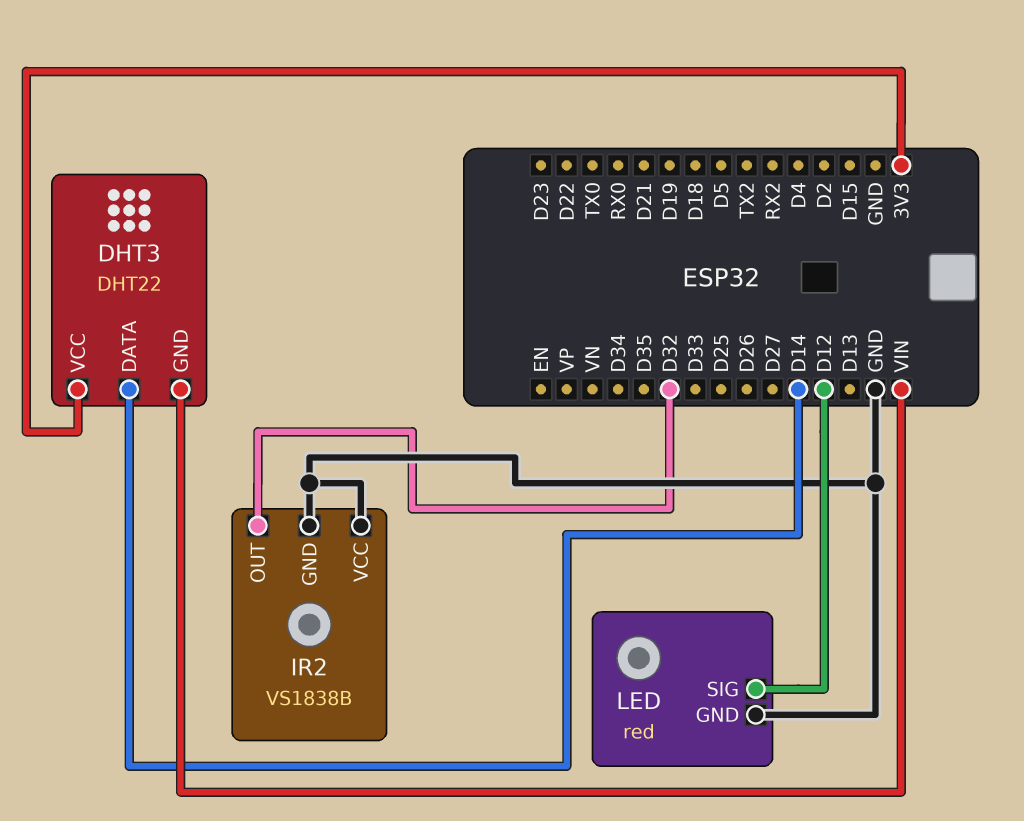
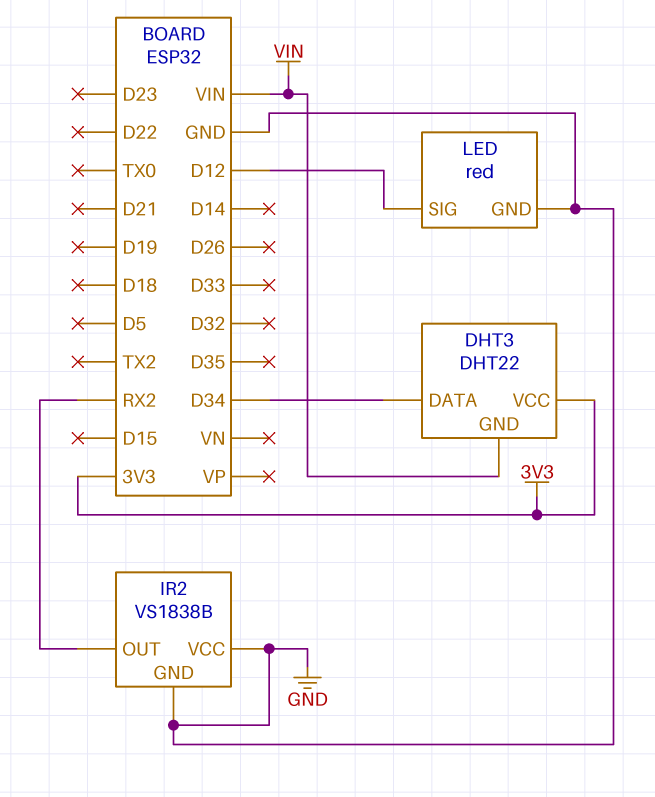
DHT3 pin DATA: D14 -> D34
IR2 pin OUT: D32 -> RX2

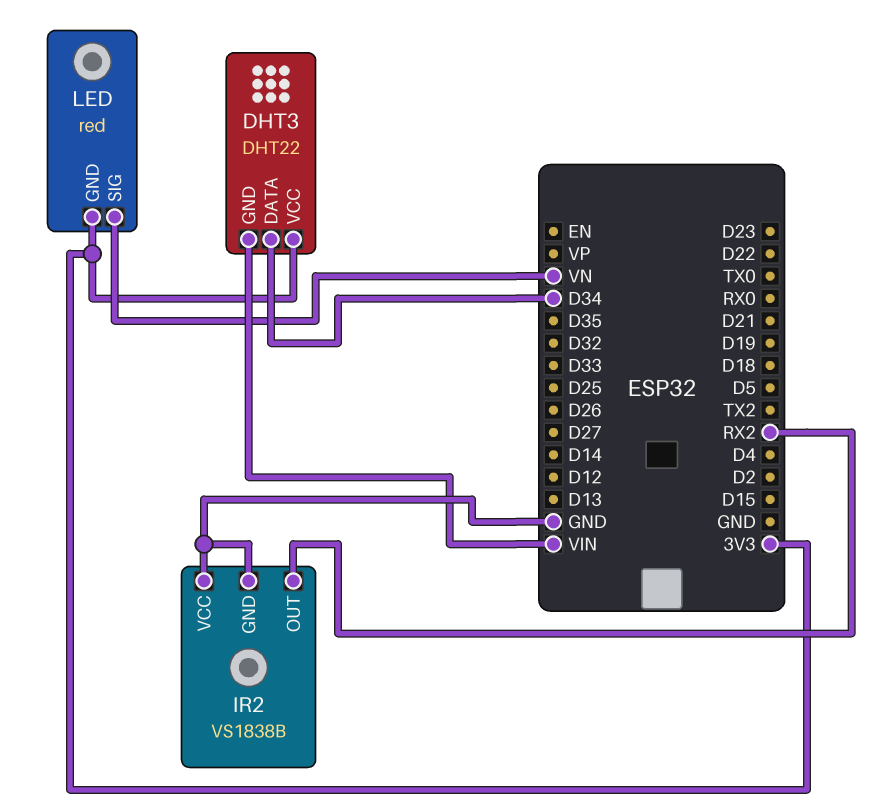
LED pin GND: GND -> 3V3
LED pin SIG: D12 -> VN

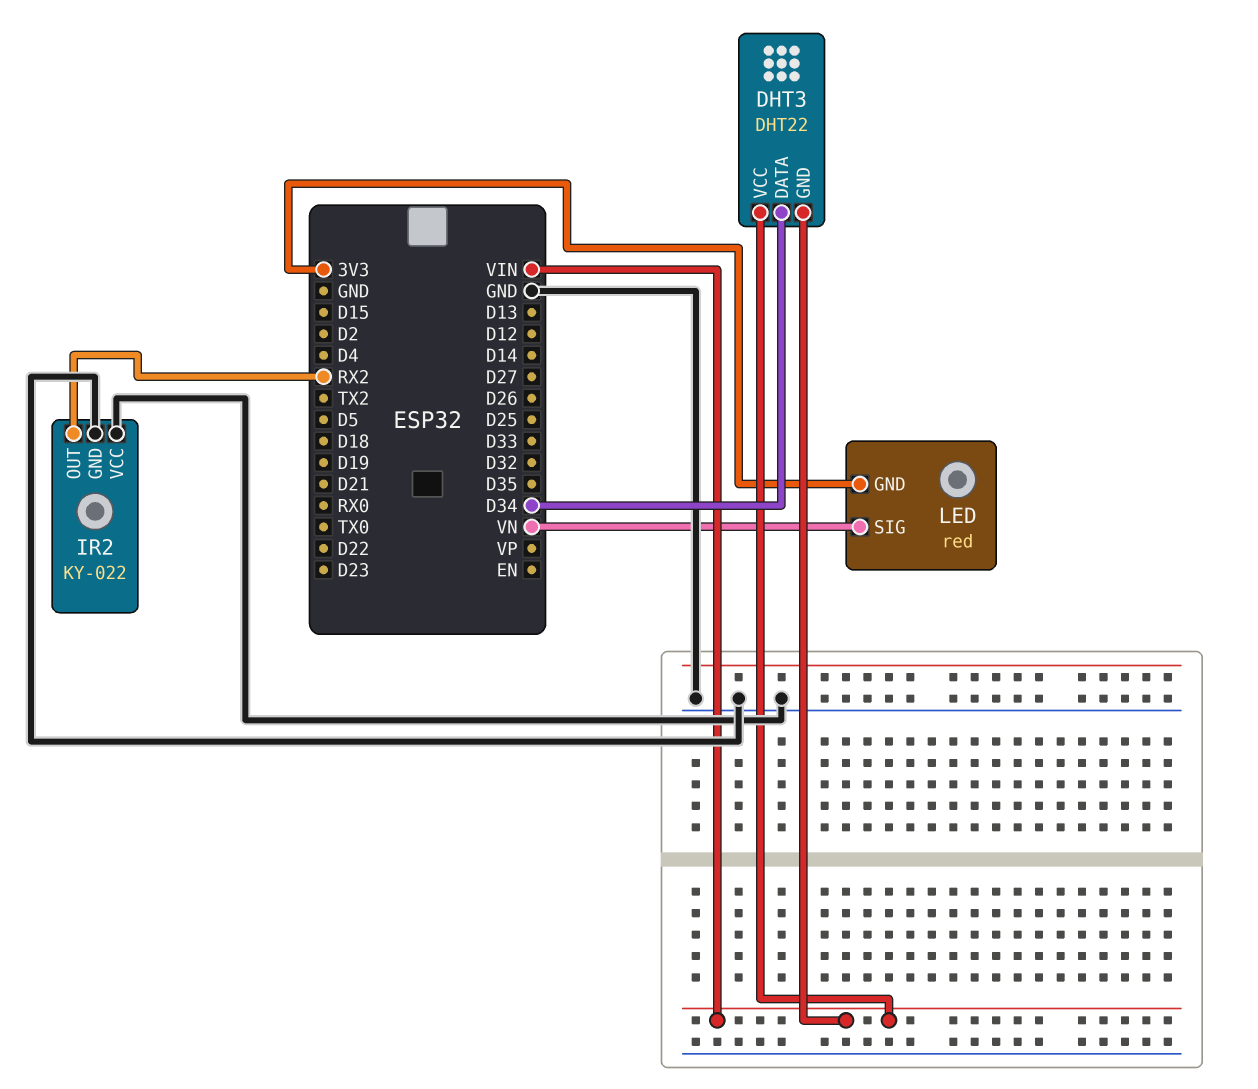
DHT3 pin VCC: 3V3 -> VIN
IR2: VS1838B -> KY-022

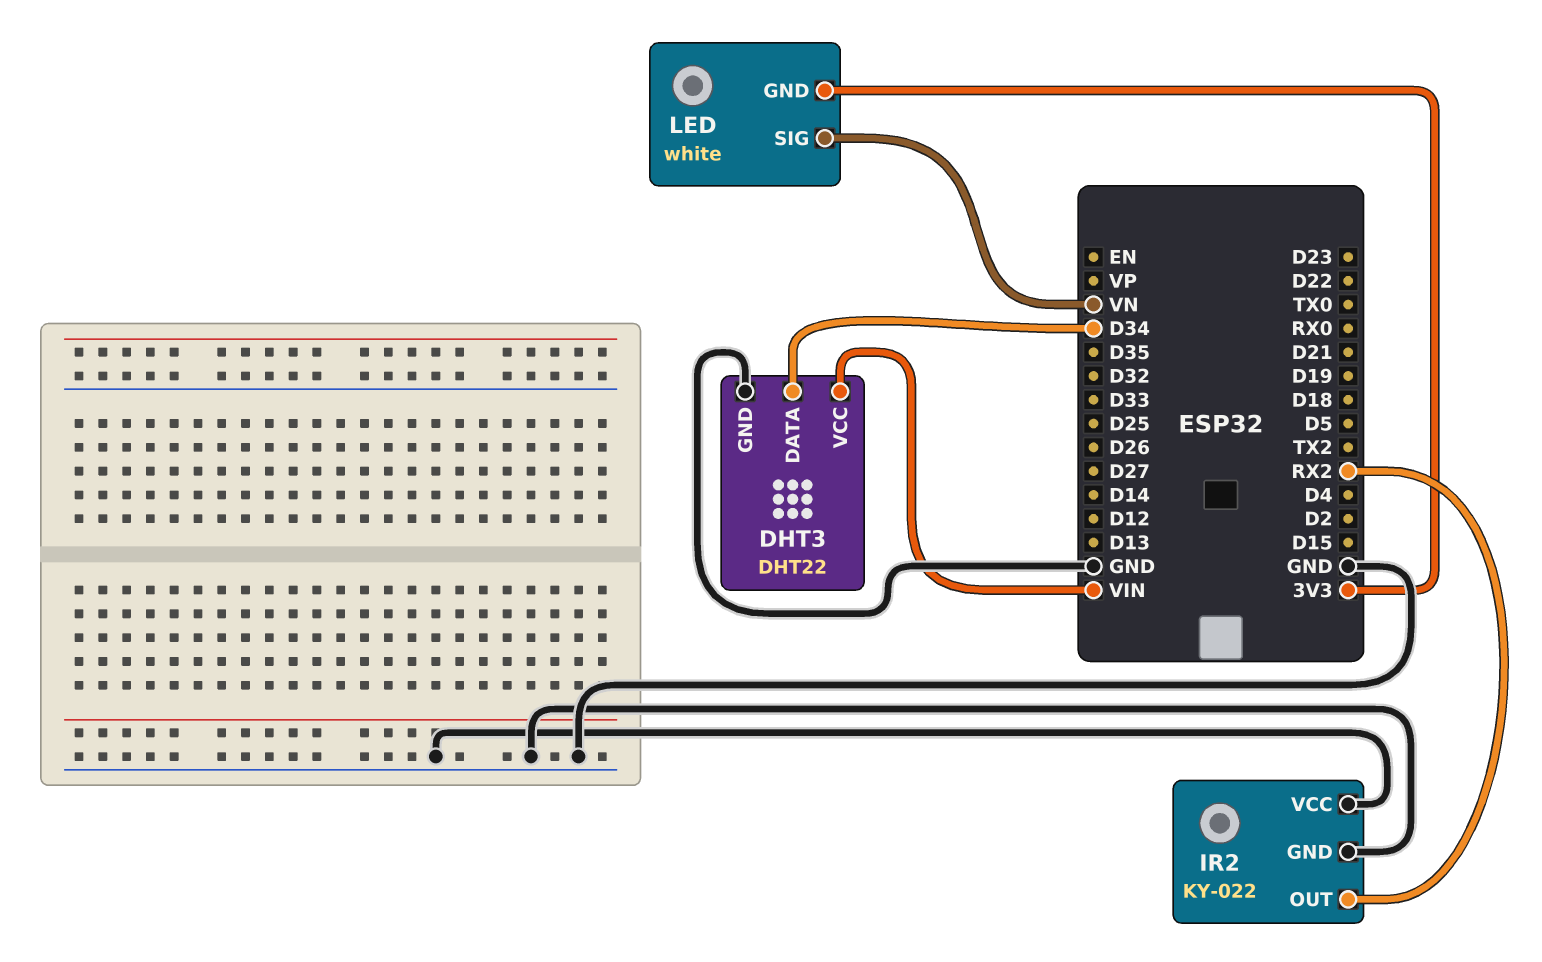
DHT3 pin GND: VIN -> GND
LED: red -> white

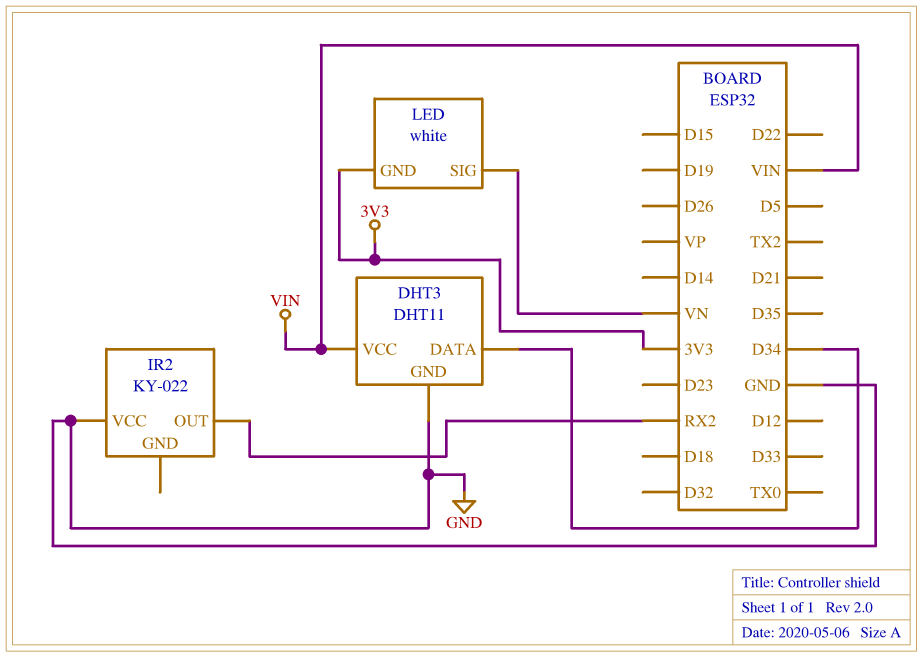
DHT3: DHT22 -> DHT11
IR2 pin GND: GND -> none

